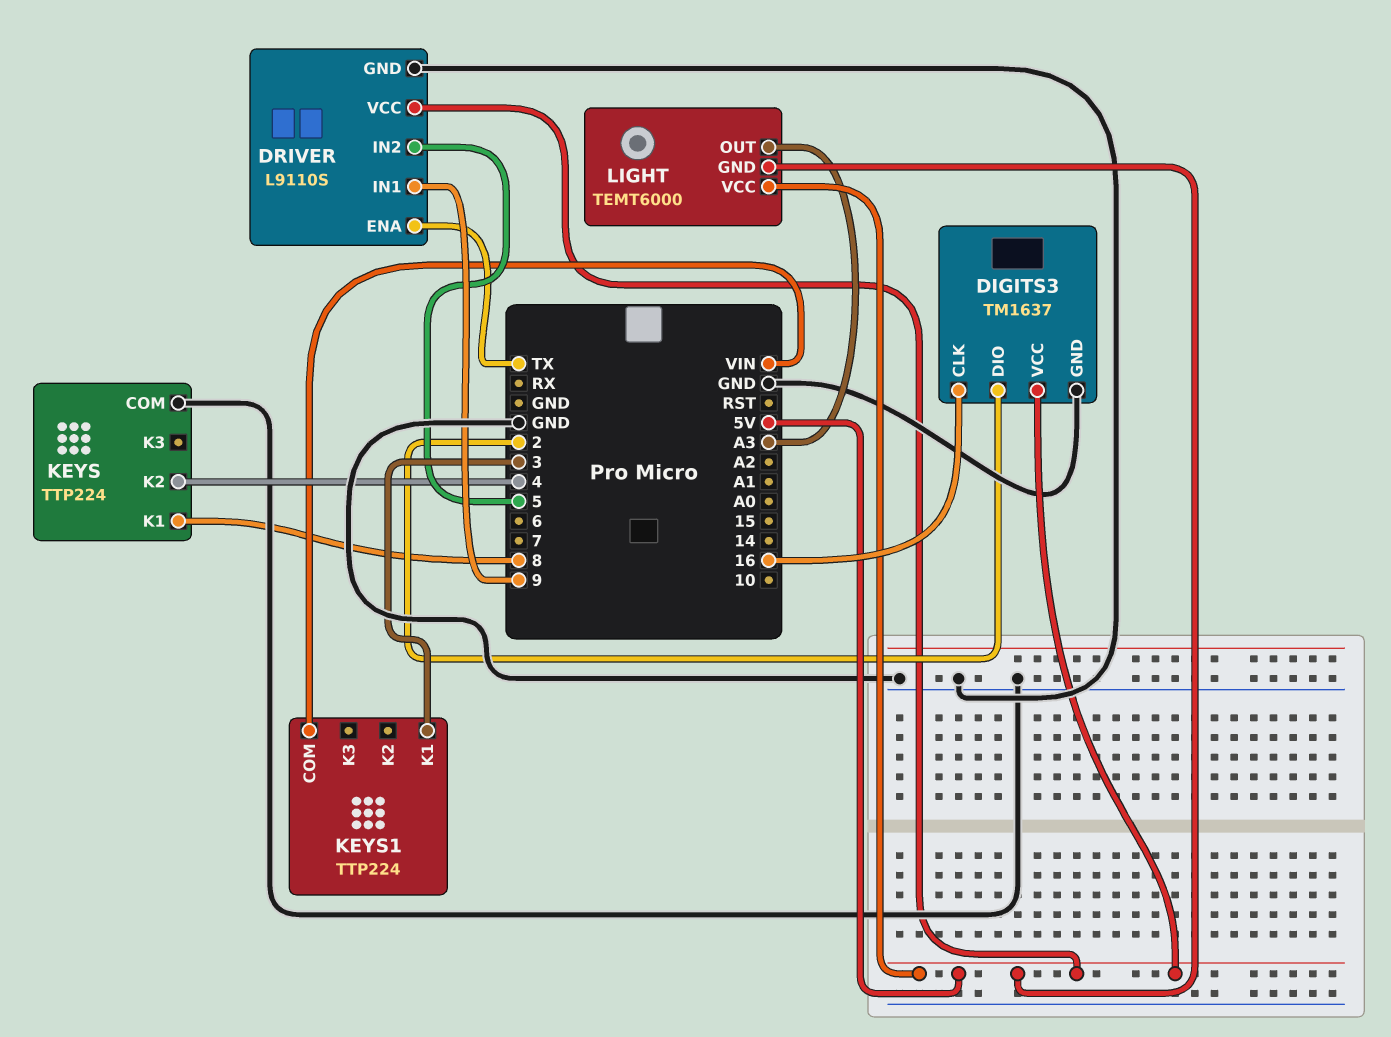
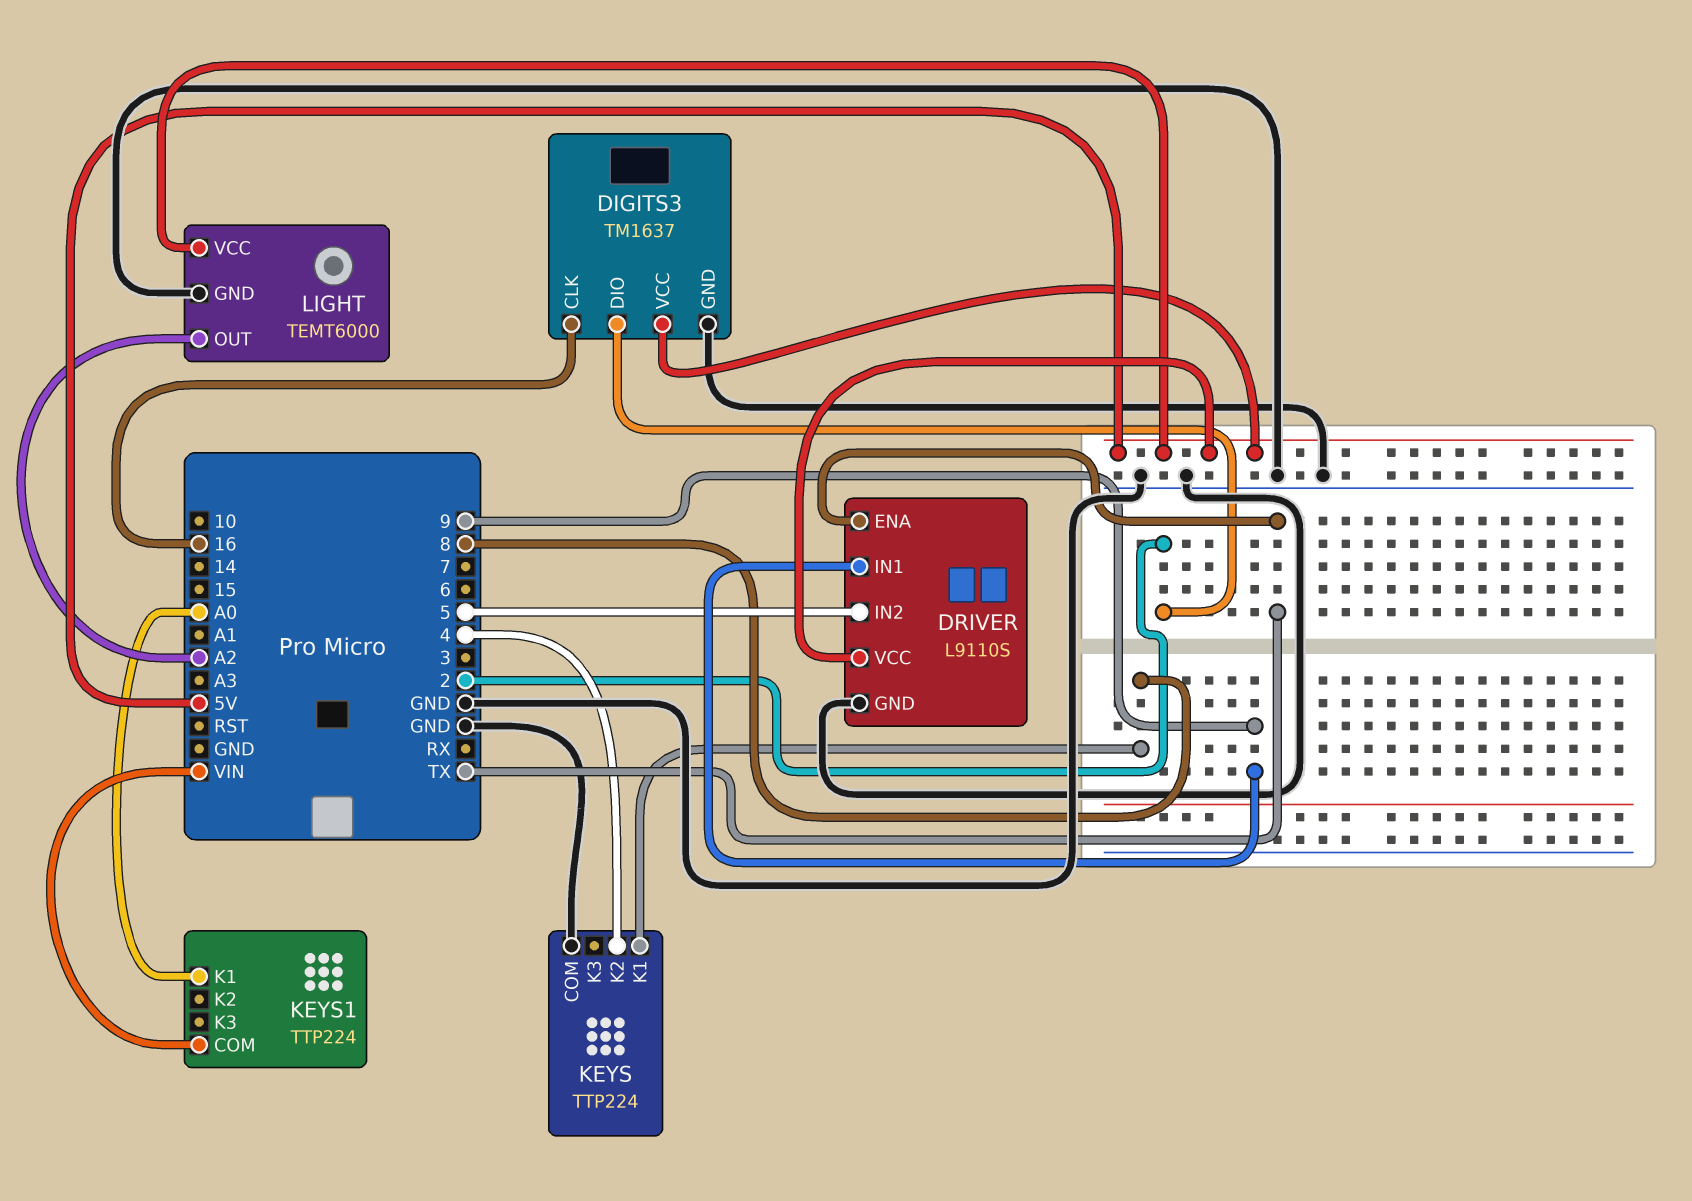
KEYS1 pin K1: 3 -> A0
LIGHT pin GND: 5V -> GND
LIGHT pin OUT: A3 -> A2

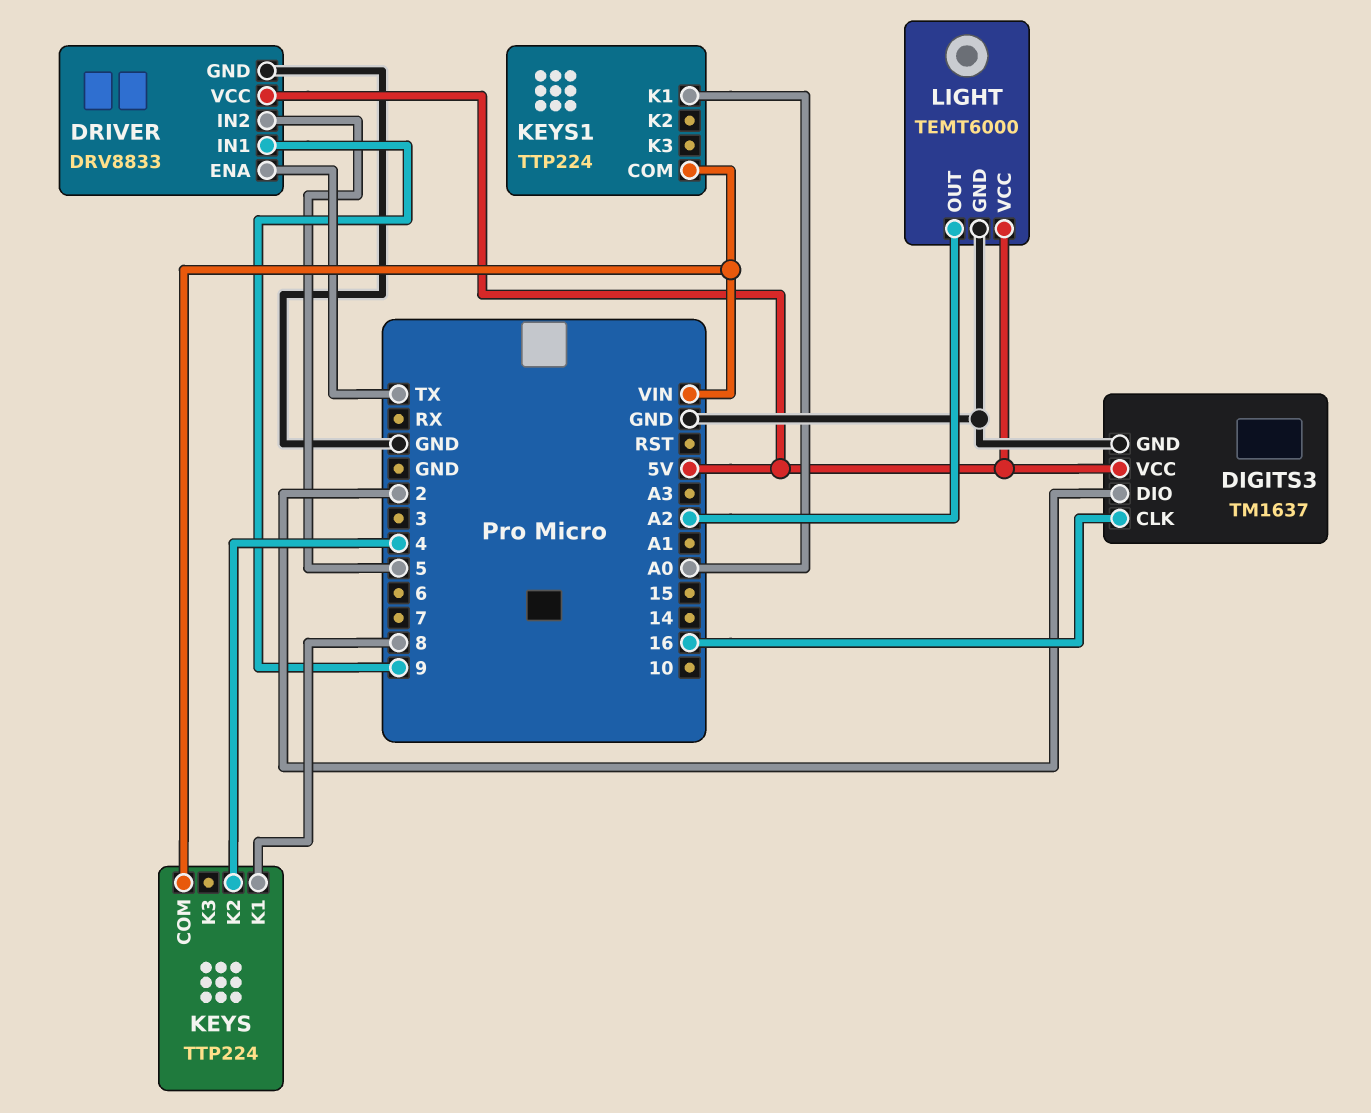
DRIVER: L9110S -> DRV8833
KEYS pin COM: GND -> VIN

